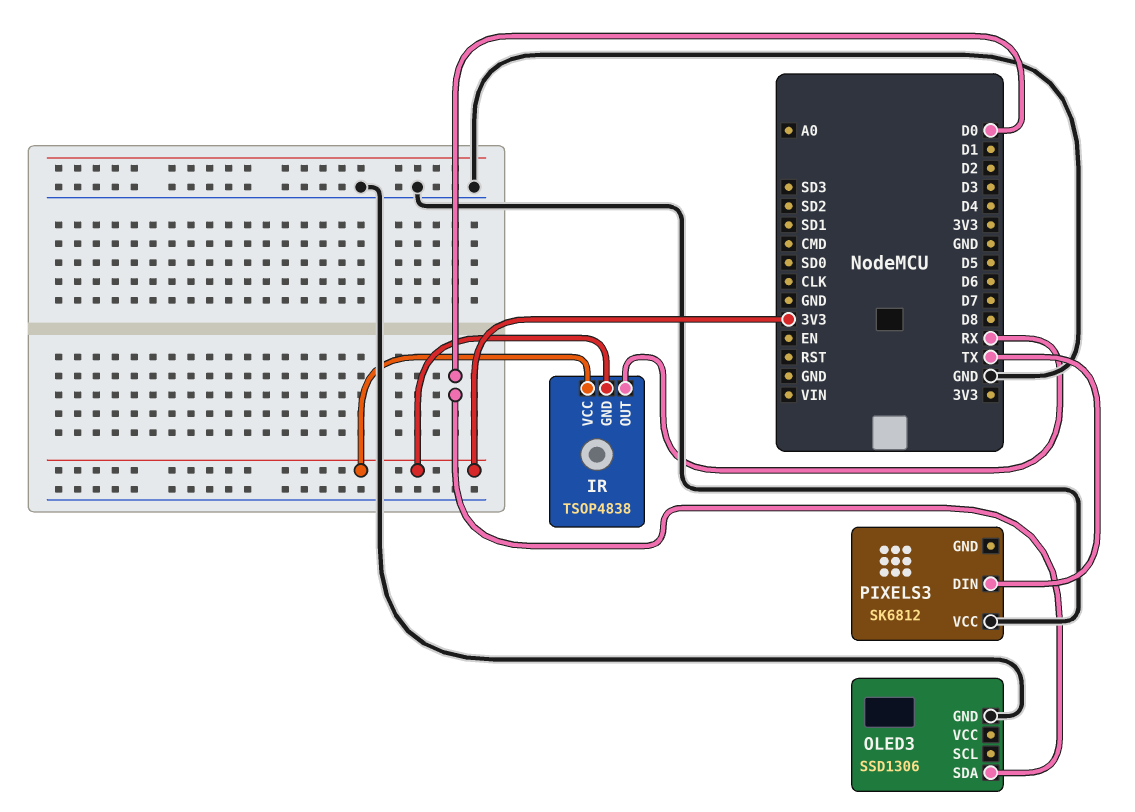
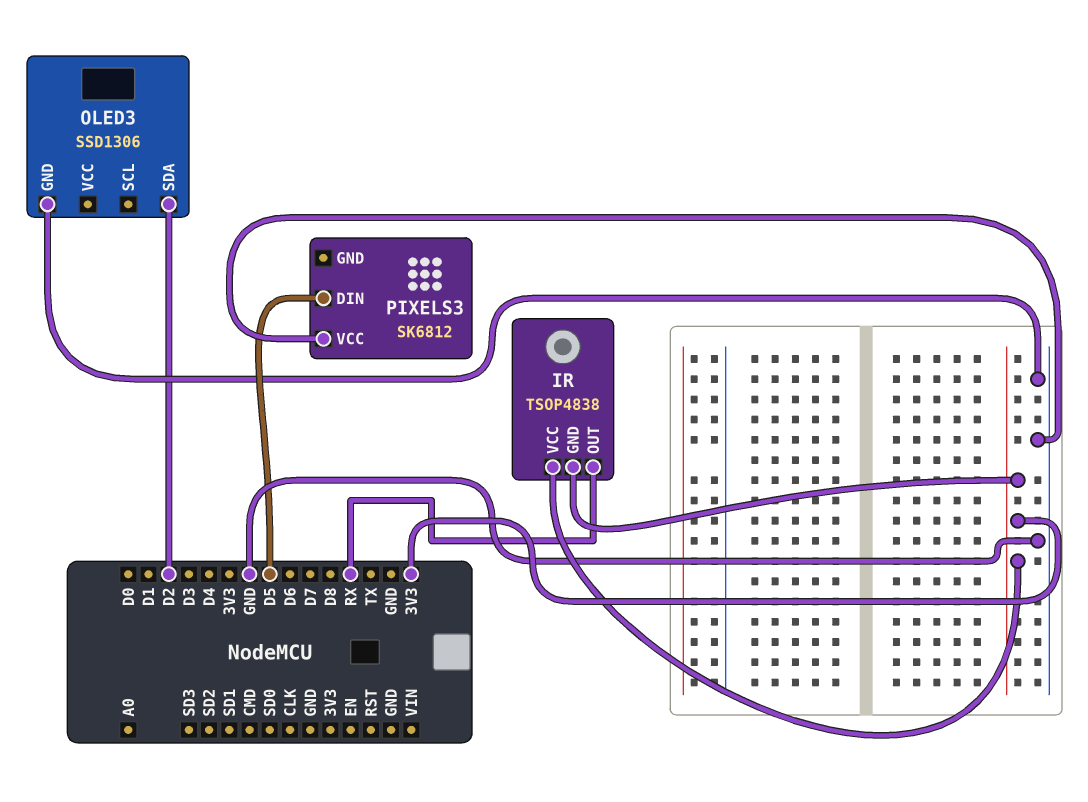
OLED3 pin SDA: D0 -> D2
PIXELS3 pin DIN: TX -> D5

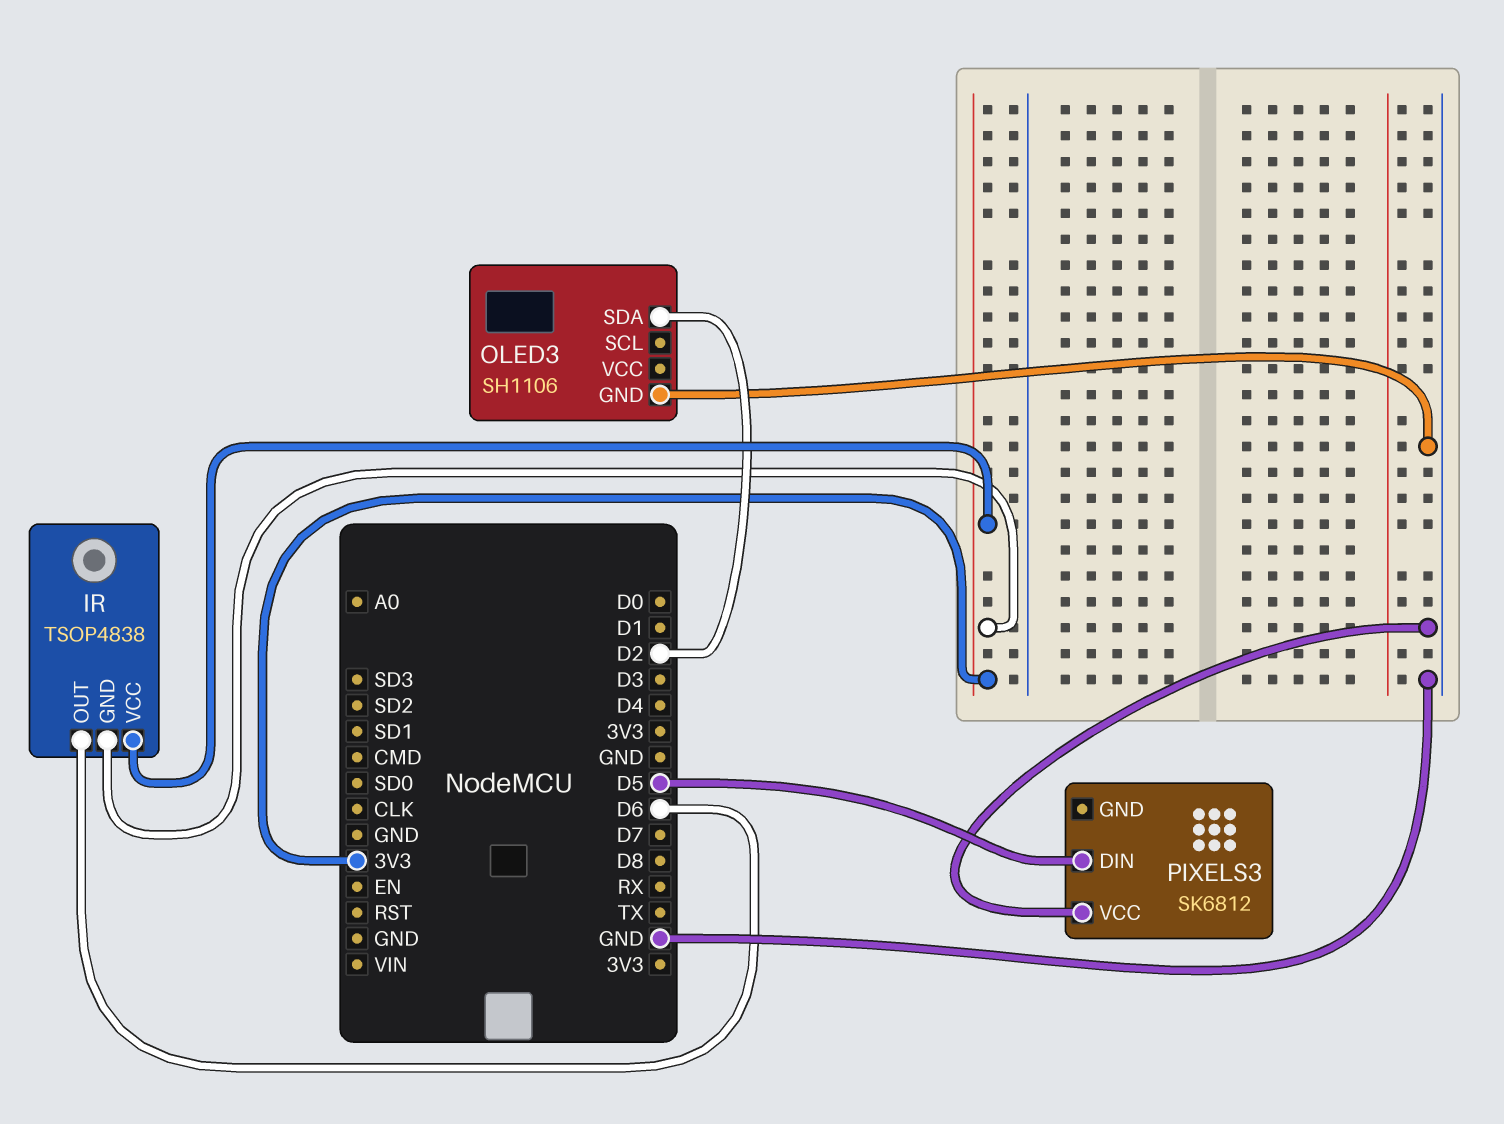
IR pin OUT: RX -> D6
OLED3: SSD1306 -> SH1106

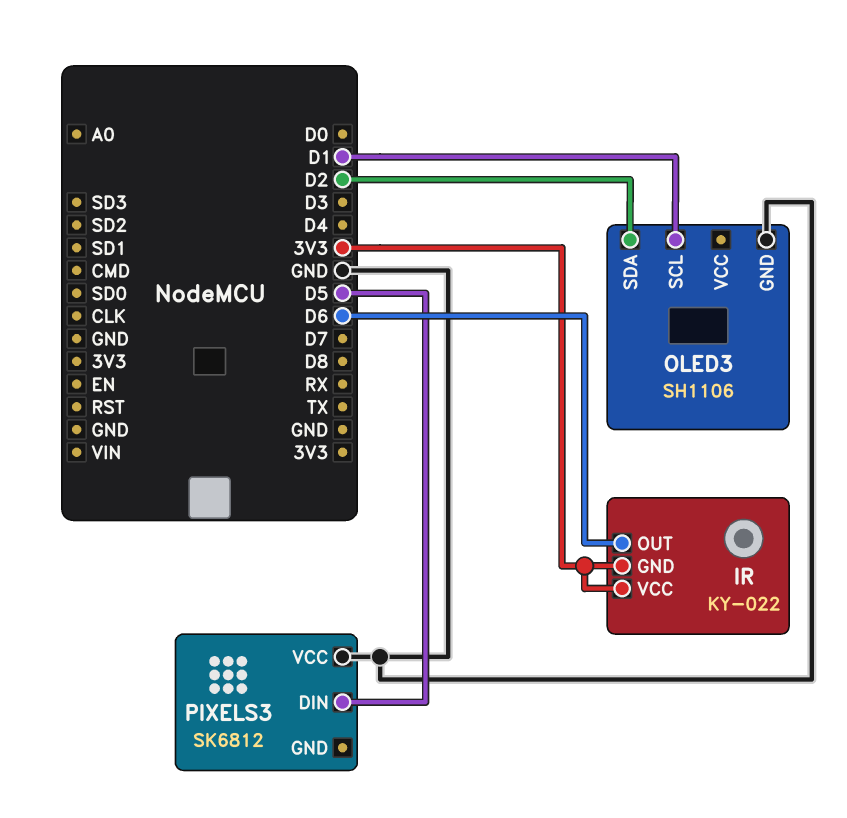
IR: TSOP4838 -> KY-022
OLED3 pin SCL: none -> D1

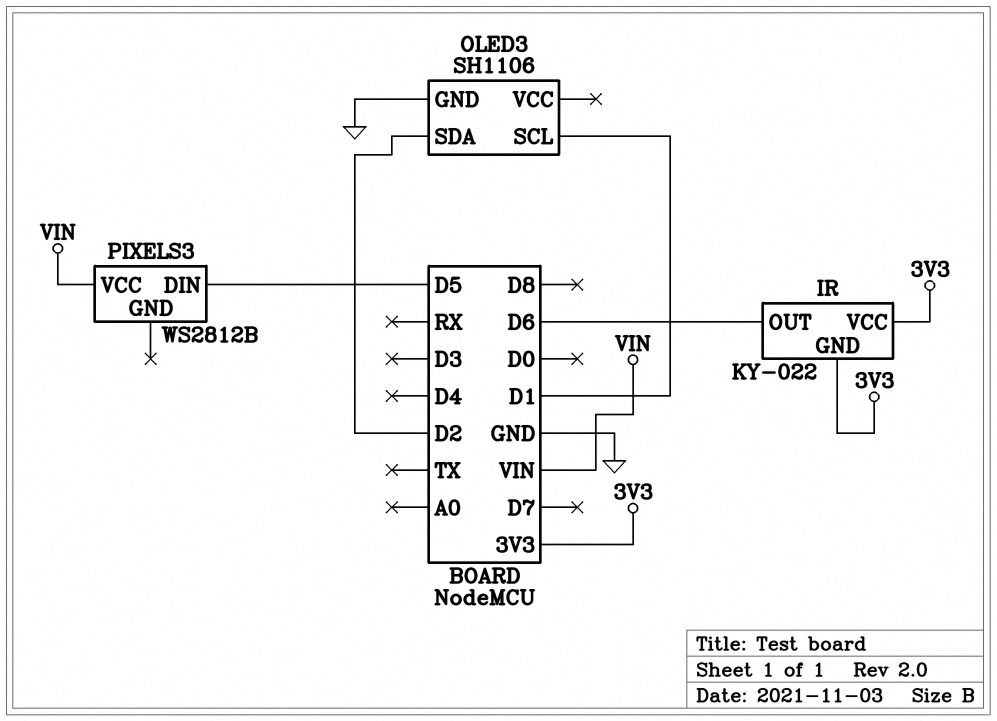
PIXELS3: SK6812 -> WS2812B
PIXELS3 pin VCC: GND -> VIN

